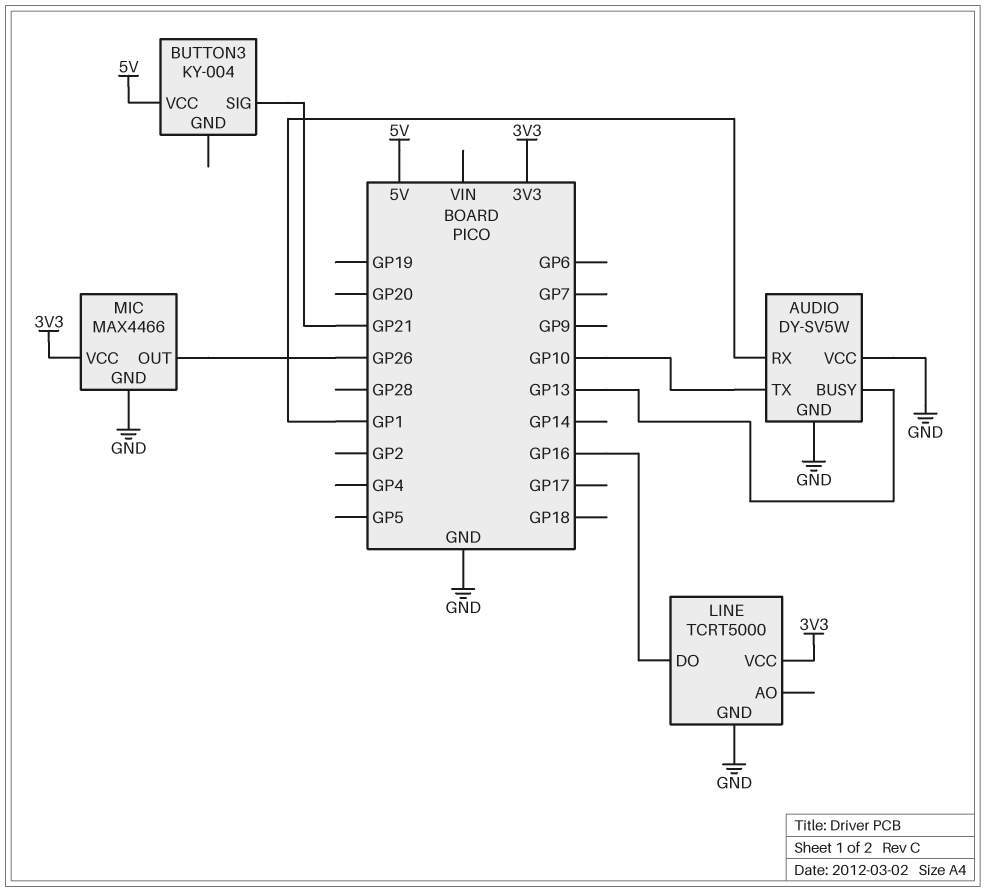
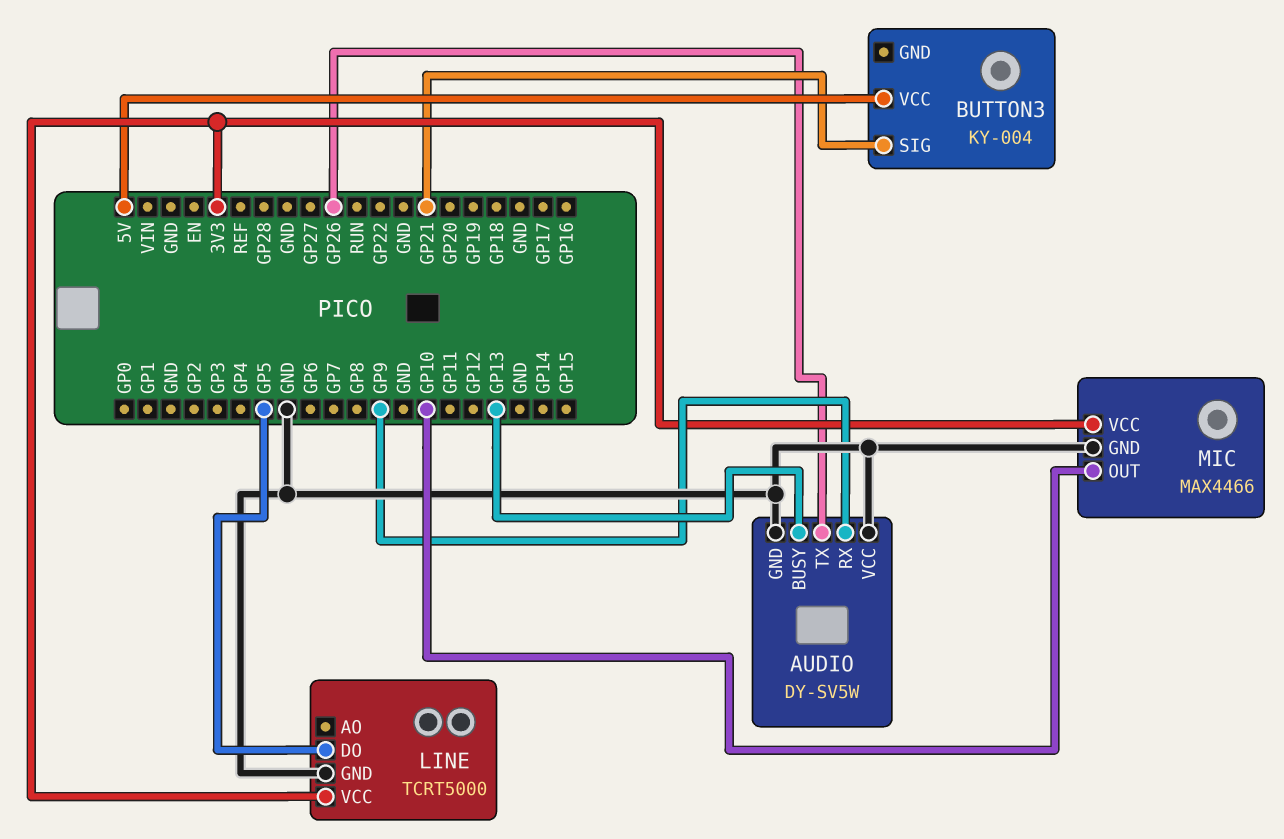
AUDIO pin RX: GP1 -> GP9
AUDIO pin TX: GP10 -> GP26
LINE pin DO: GP16 -> GP5
MIC pin OUT: GP26 -> GP10

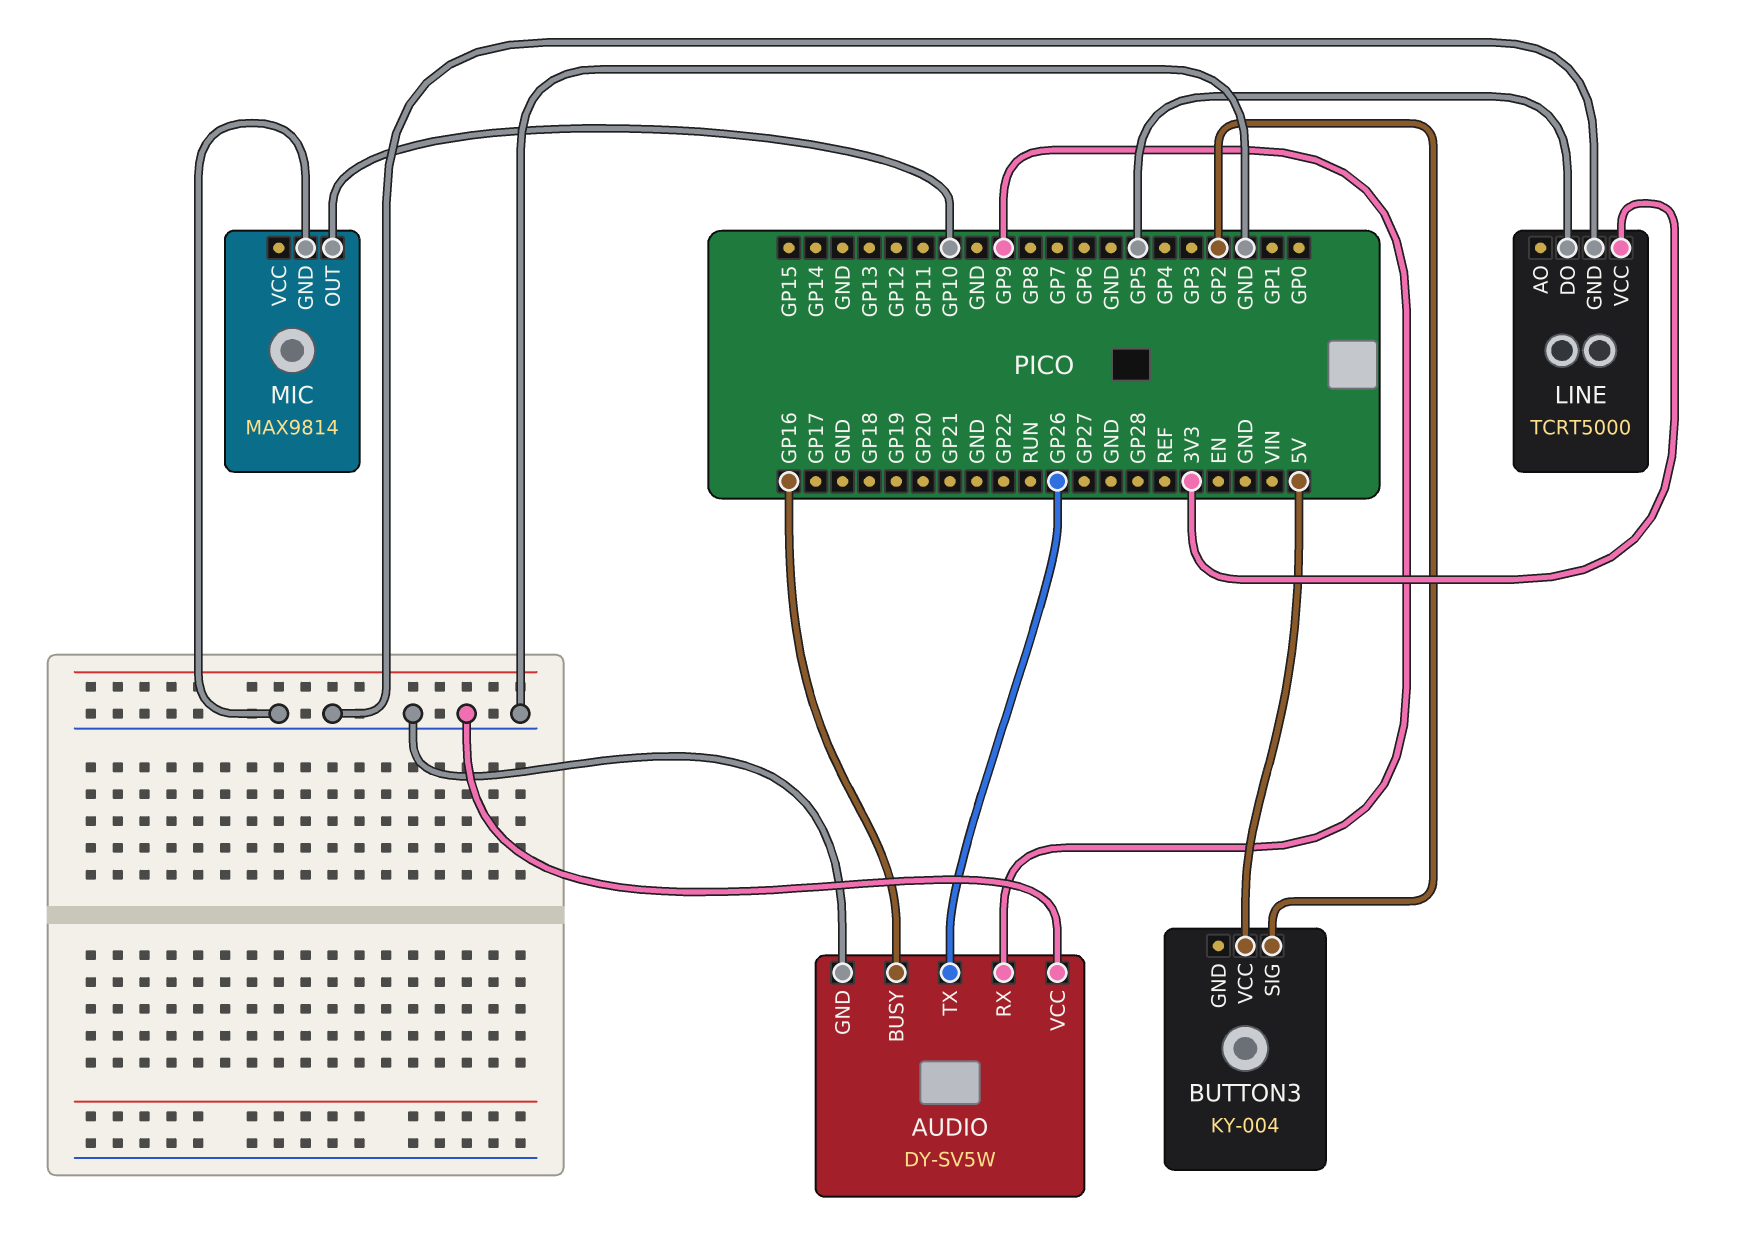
AUDIO pin BUSY: GP13 -> GP16
BUTTON3 pin SIG: GP21 -> GP2
MIC: MAX4466 -> MAX9814
MIC pin VCC: 3V3 -> none

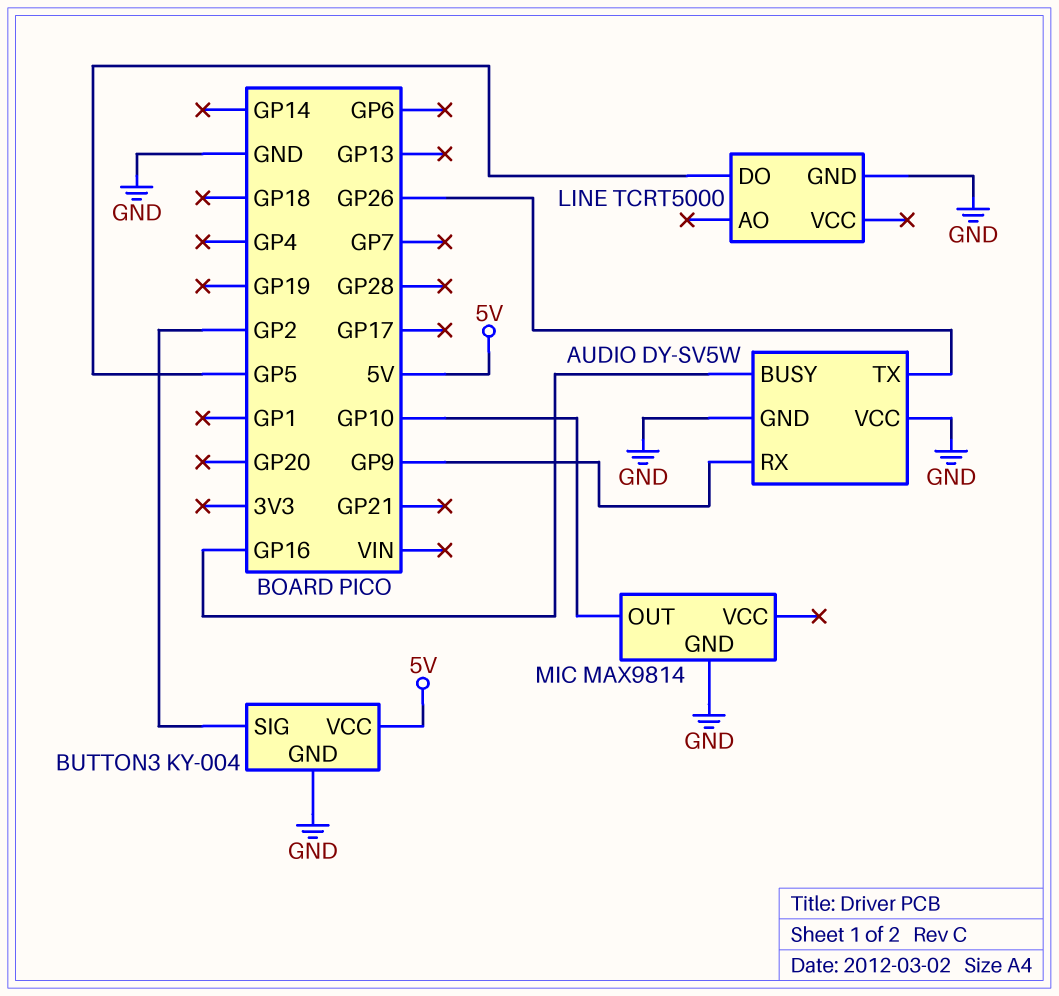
BUTTON3 pin GND: none -> GND
LINE pin VCC: 3V3 -> none

